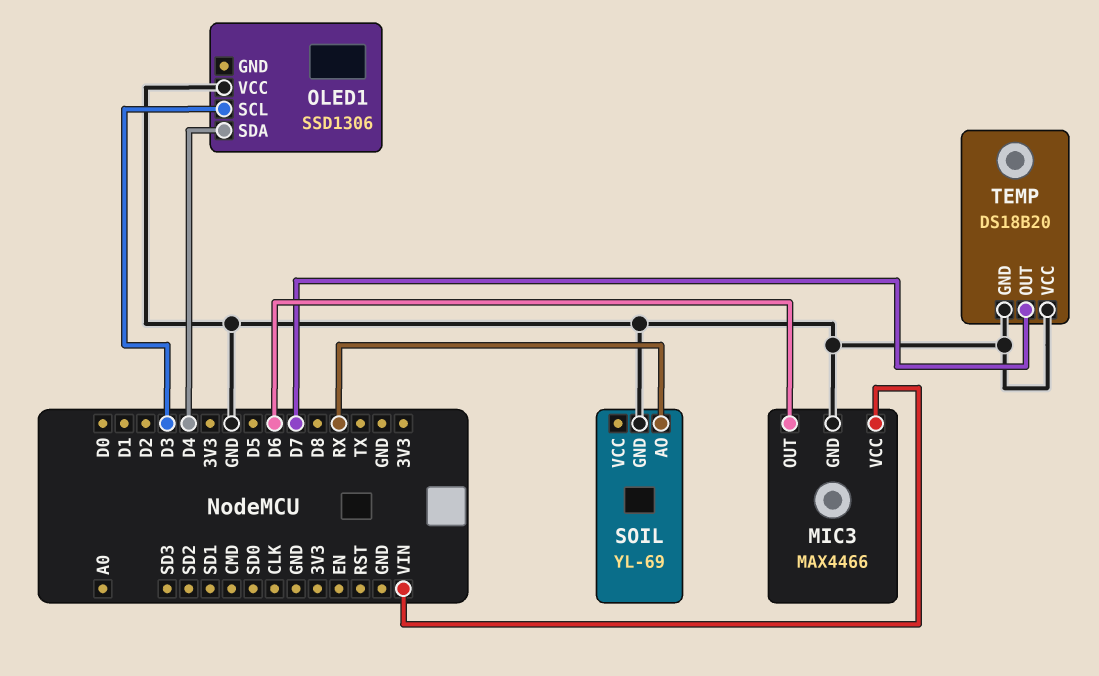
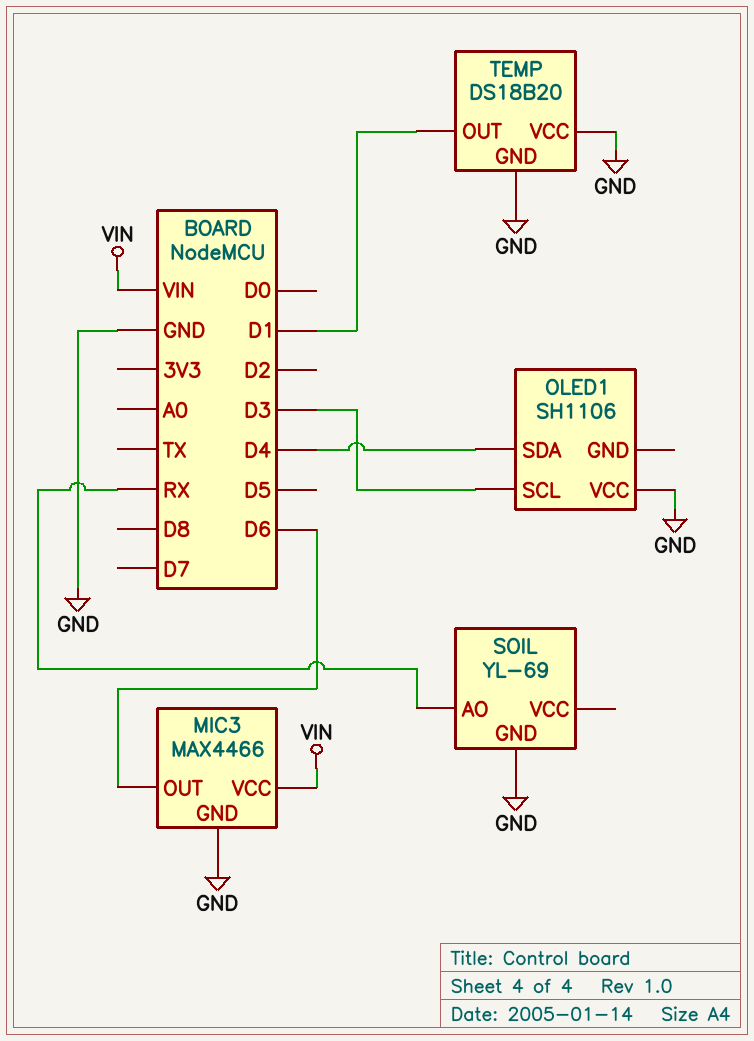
OLED1: SSD1306 -> SH1106
TEMP pin OUT: D7 -> D1

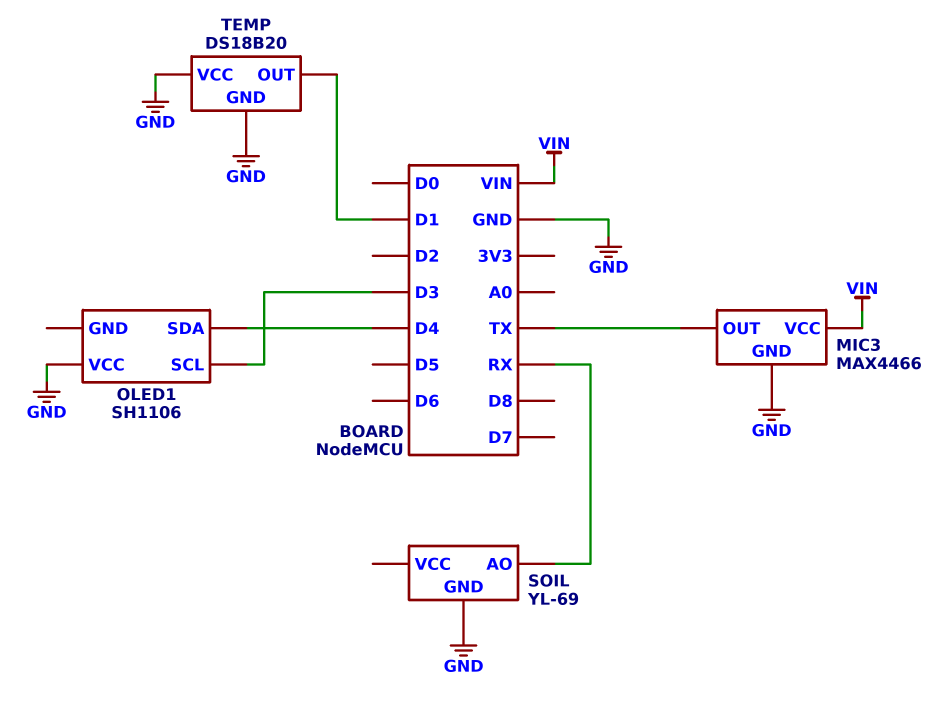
MIC3 pin OUT: D6 -> TX

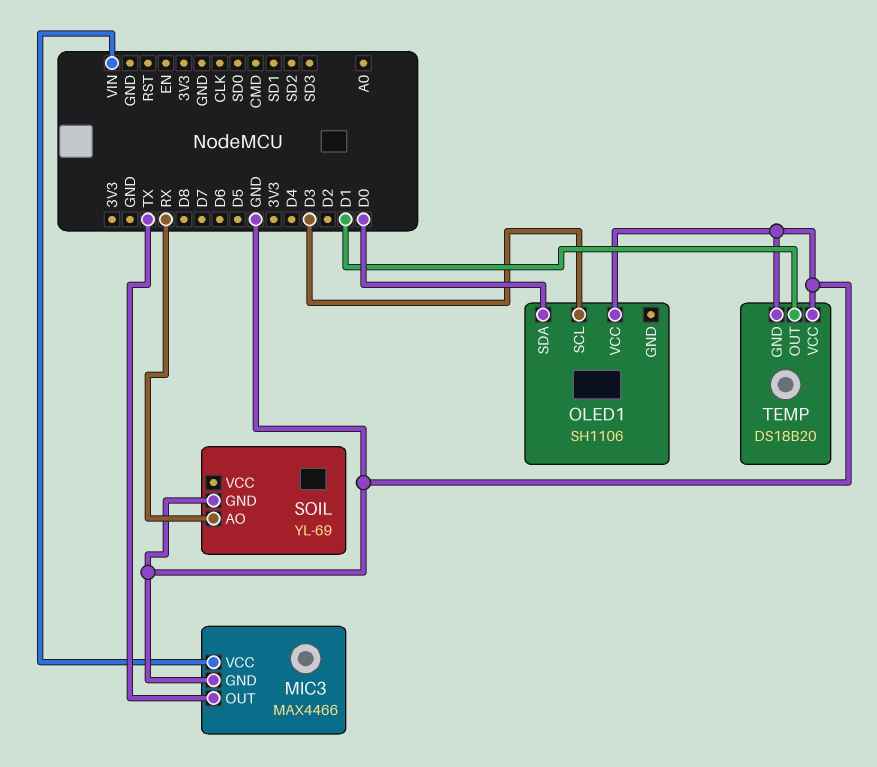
OLED1 pin SDA: D4 -> D0

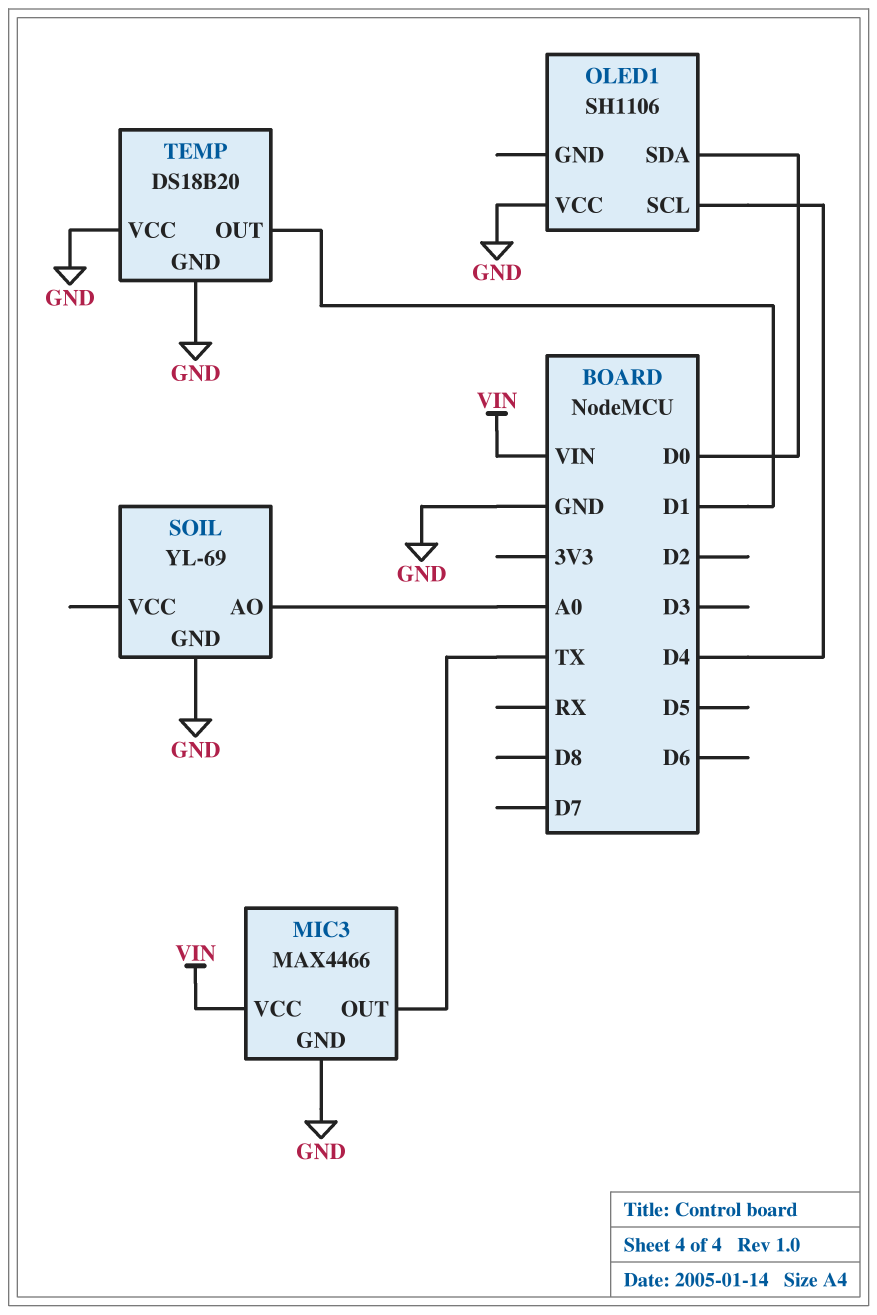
OLED1 pin SCL: D3 -> D4
SOIL pin AO: RX -> A0

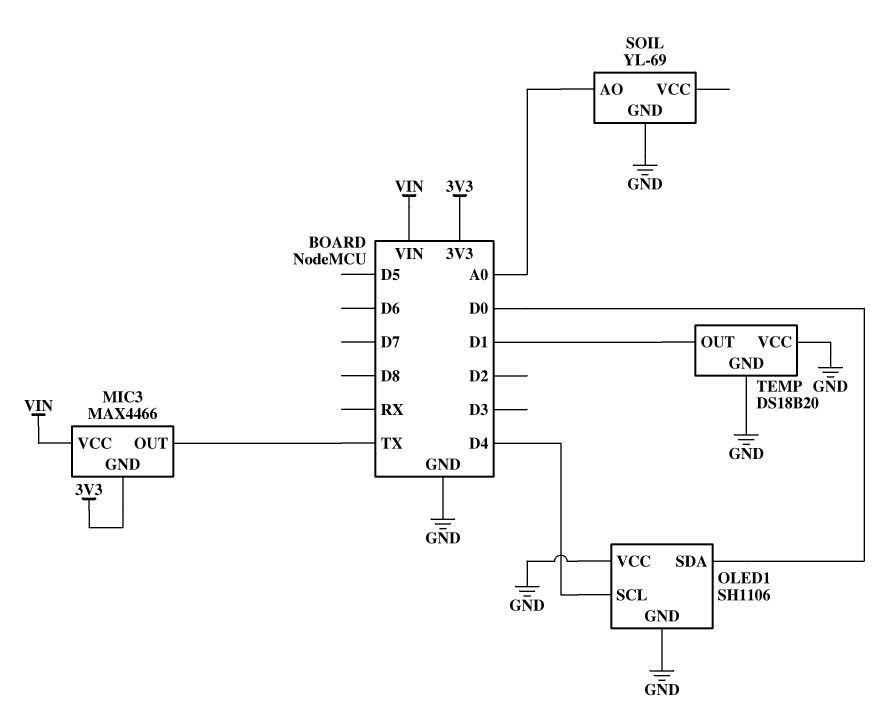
MIC3 pin GND: GND -> 3V3
OLED1 pin GND: none -> GND

